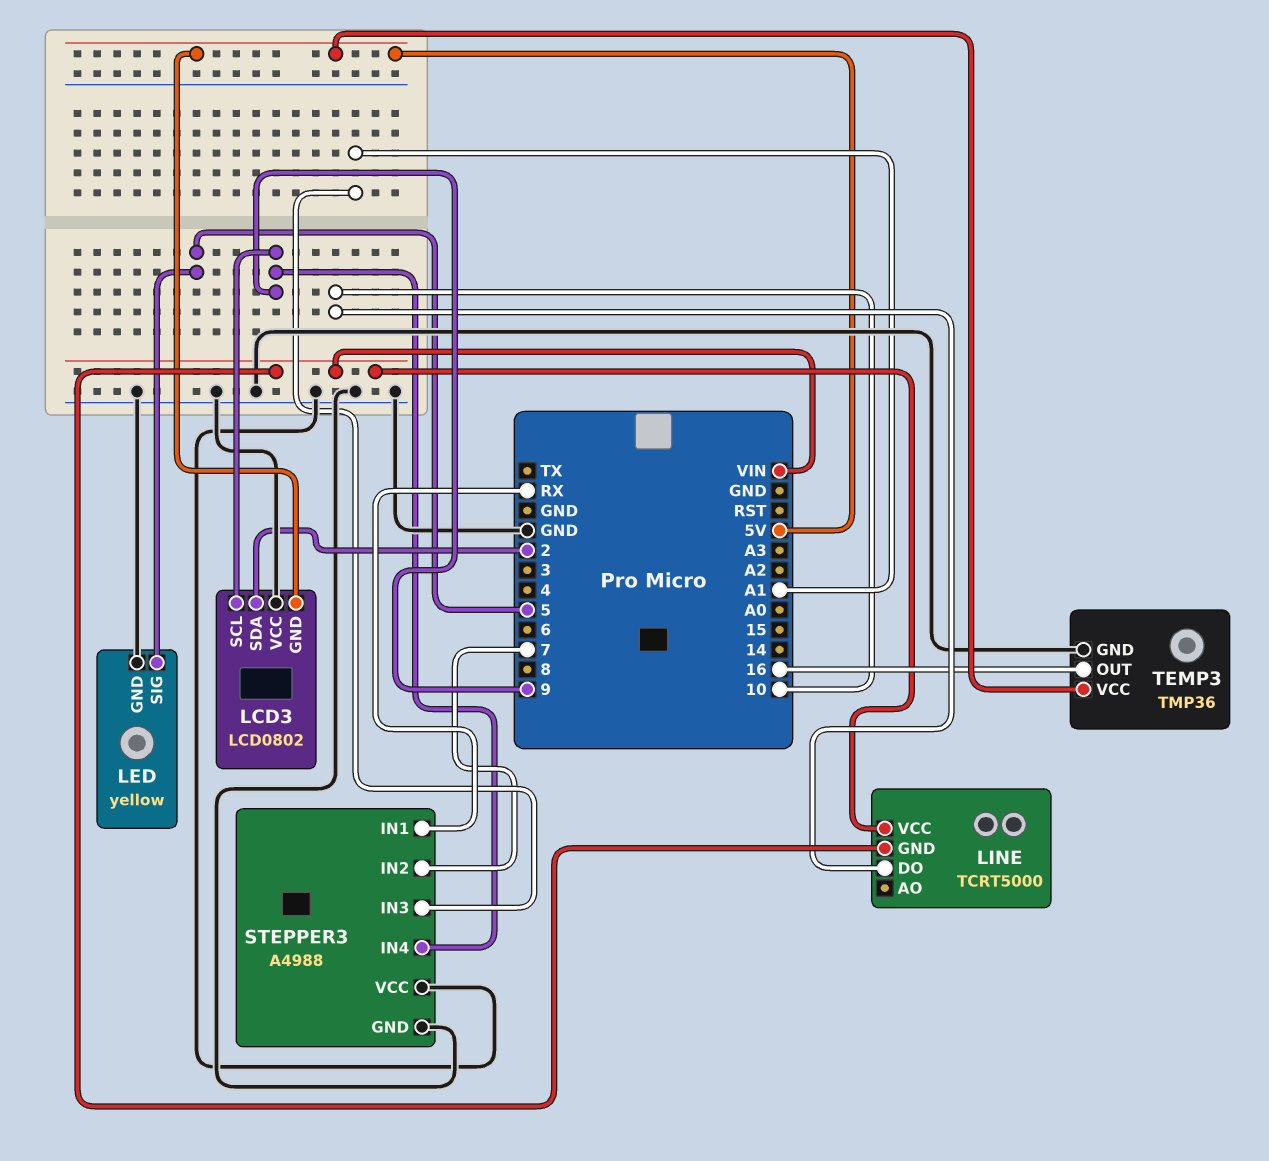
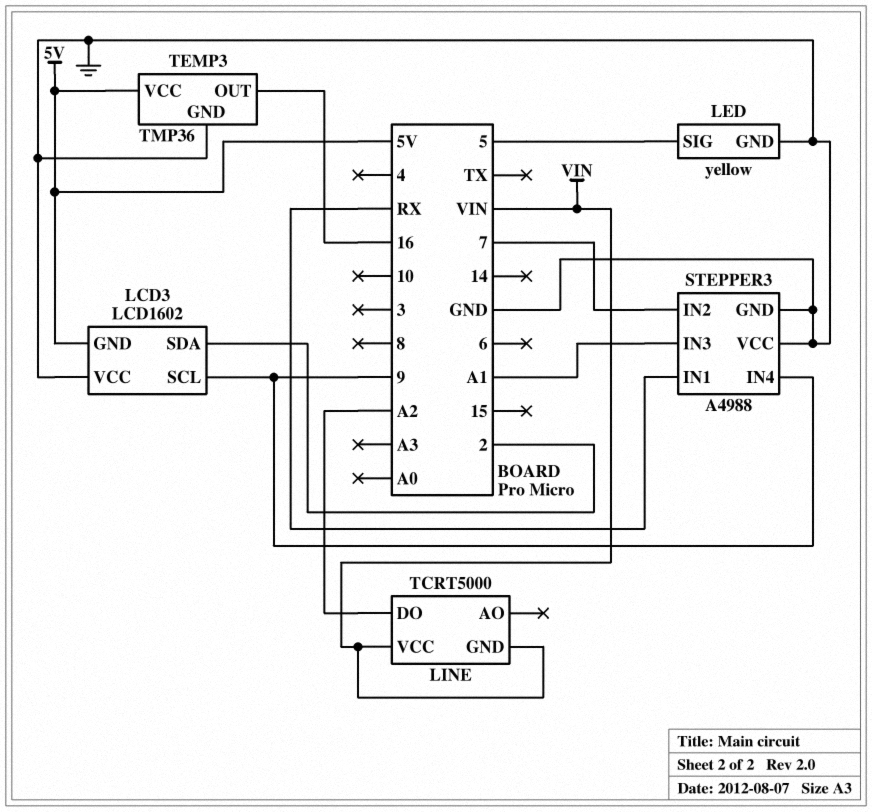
LCD3: LCD0802 -> LCD1602
LINE pin DO: 10 -> A2

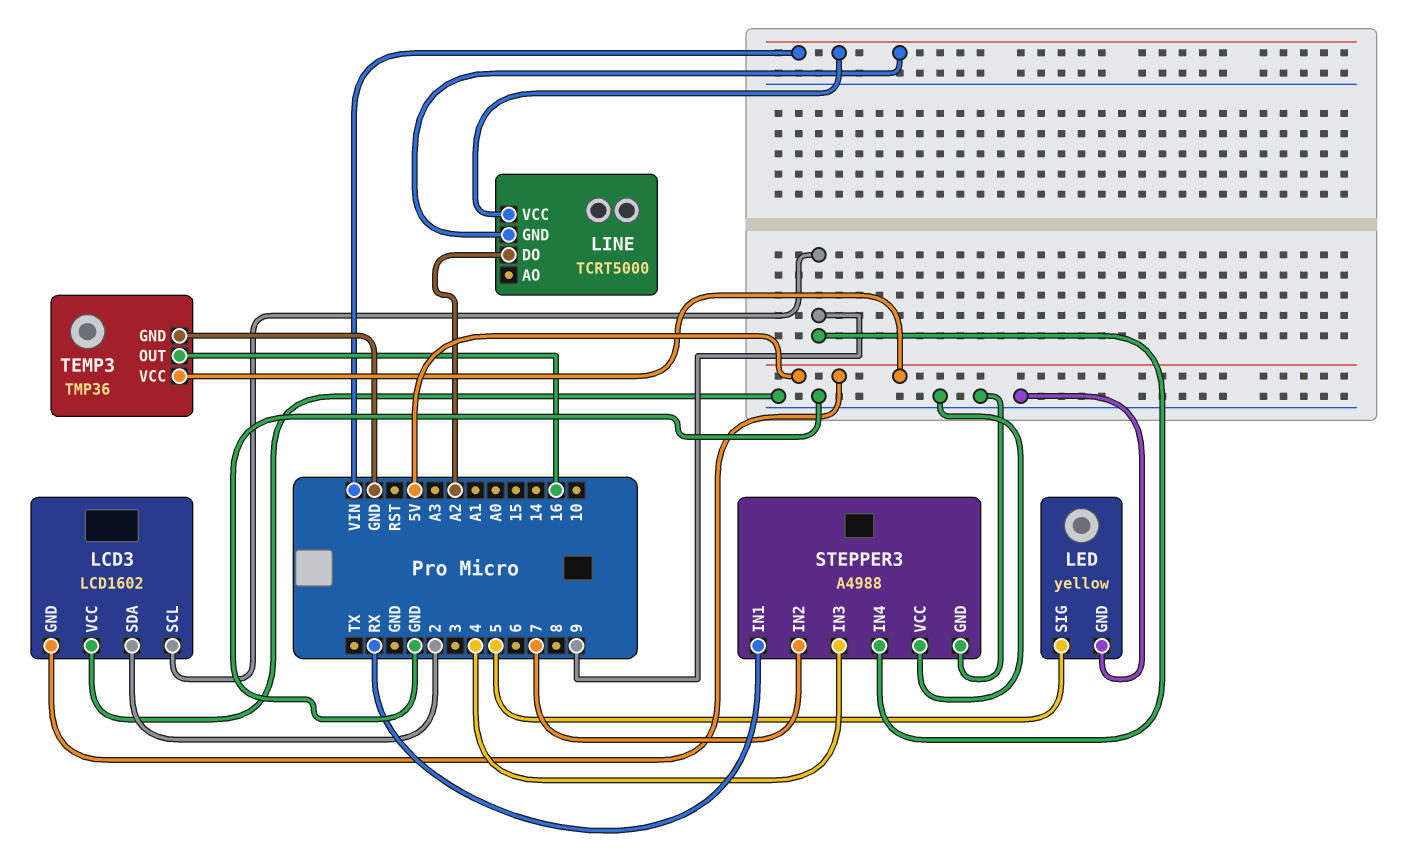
STEPPER3 pin IN3: A1 -> 4

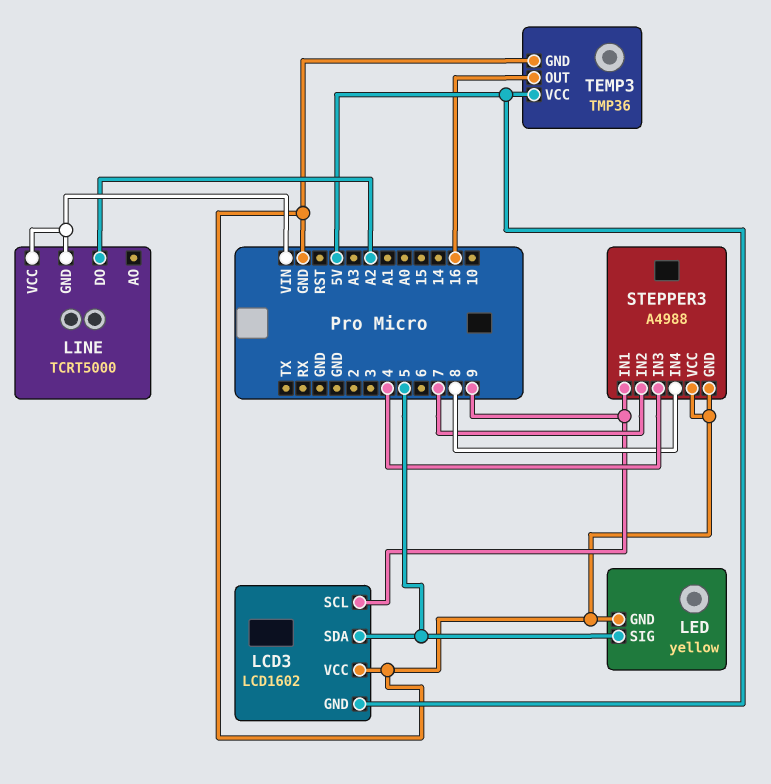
LCD3 pin SDA: 2 -> 5
STEPPER3 pin IN1: RX -> 9
STEPPER3 pin IN4: 9 -> 8

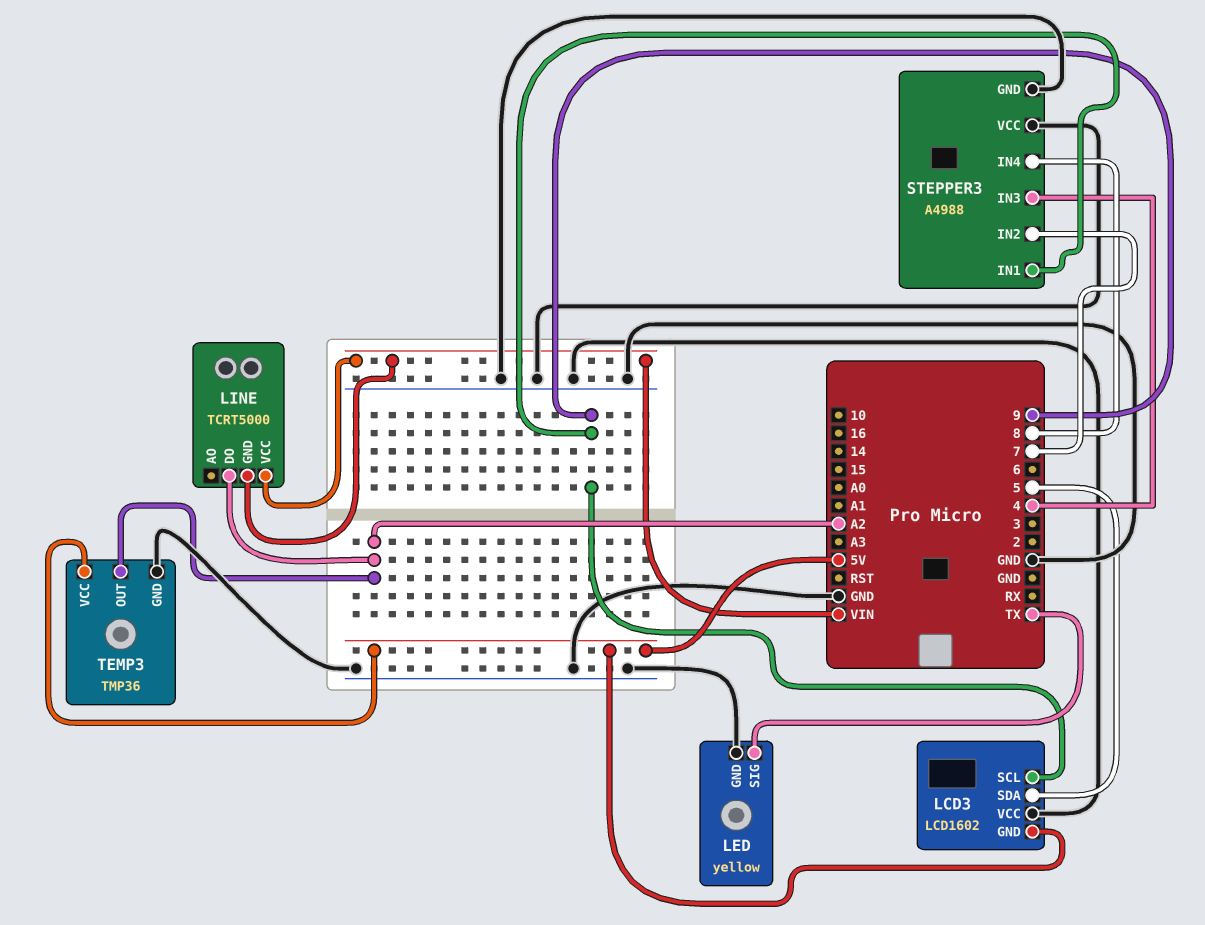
LED pin SIG: 5 -> TX
TEMP3 pin OUT: 16 -> A2

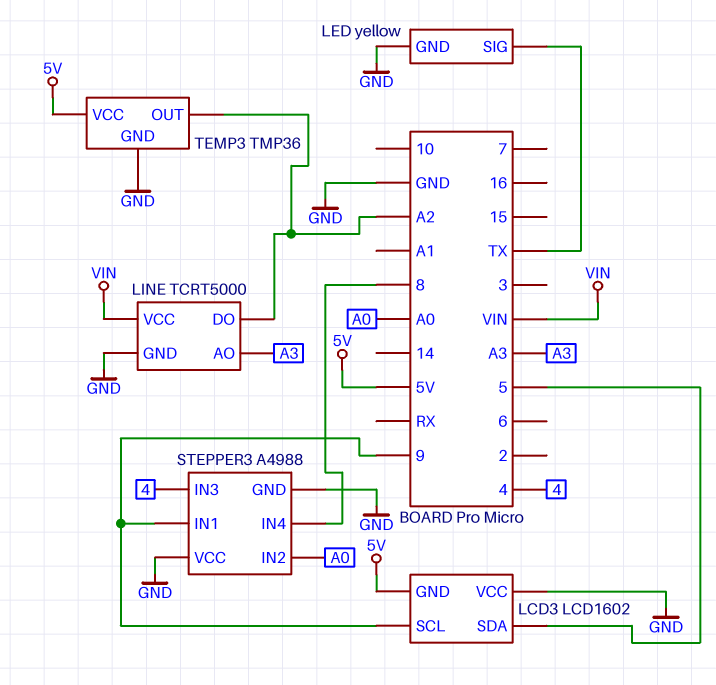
LINE pin AO: none -> A3
LINE pin GND: VIN -> GND
STEPPER3 pin IN2: 7 -> A0

